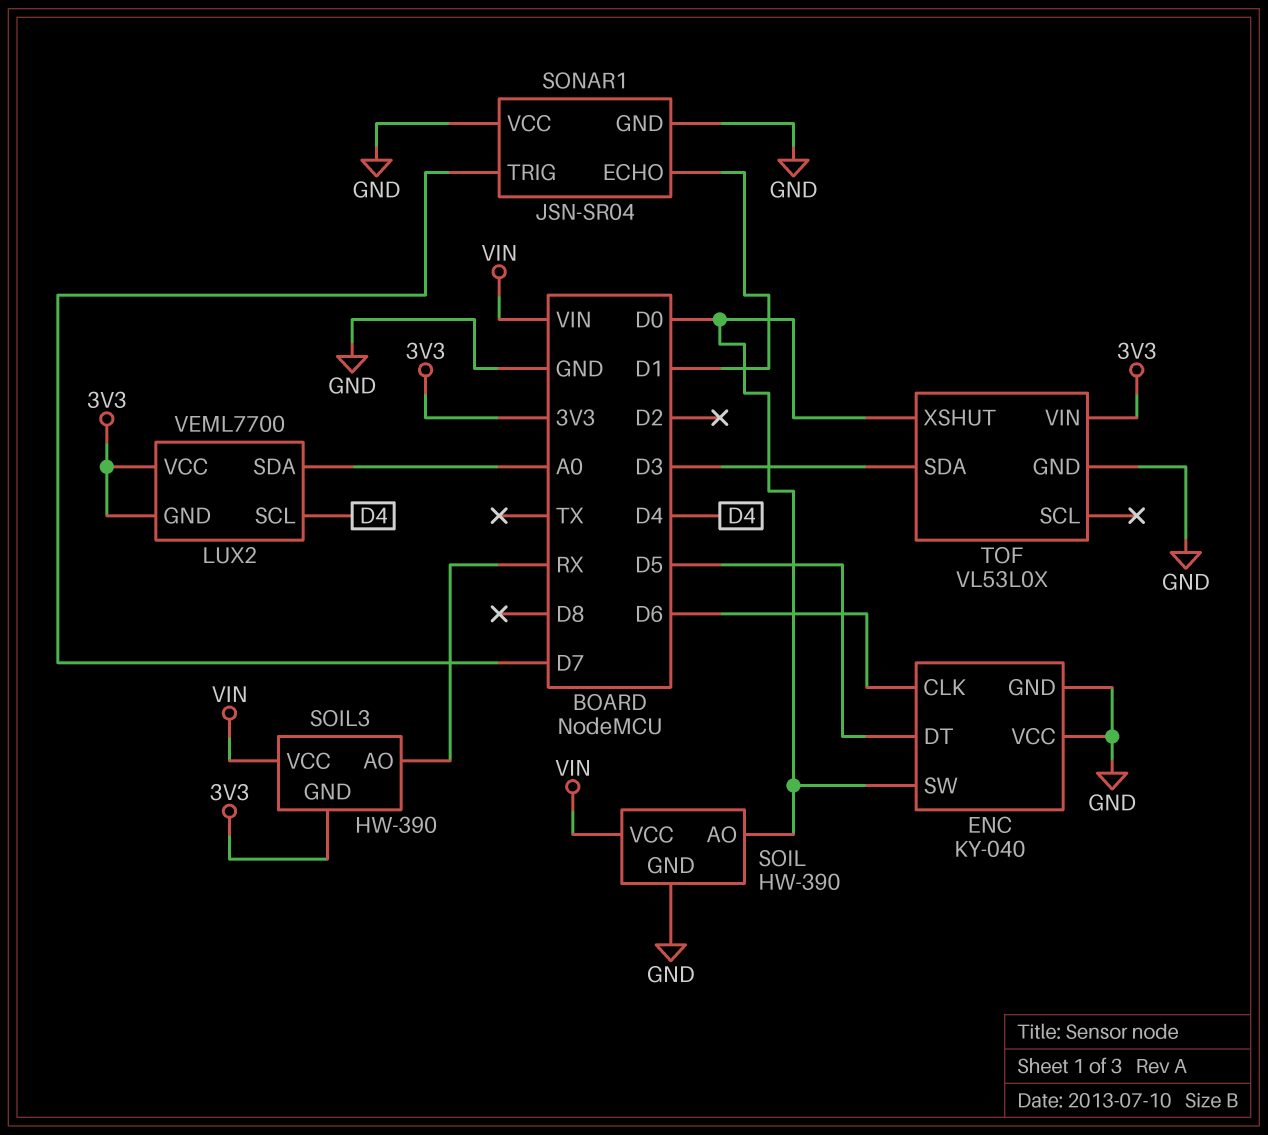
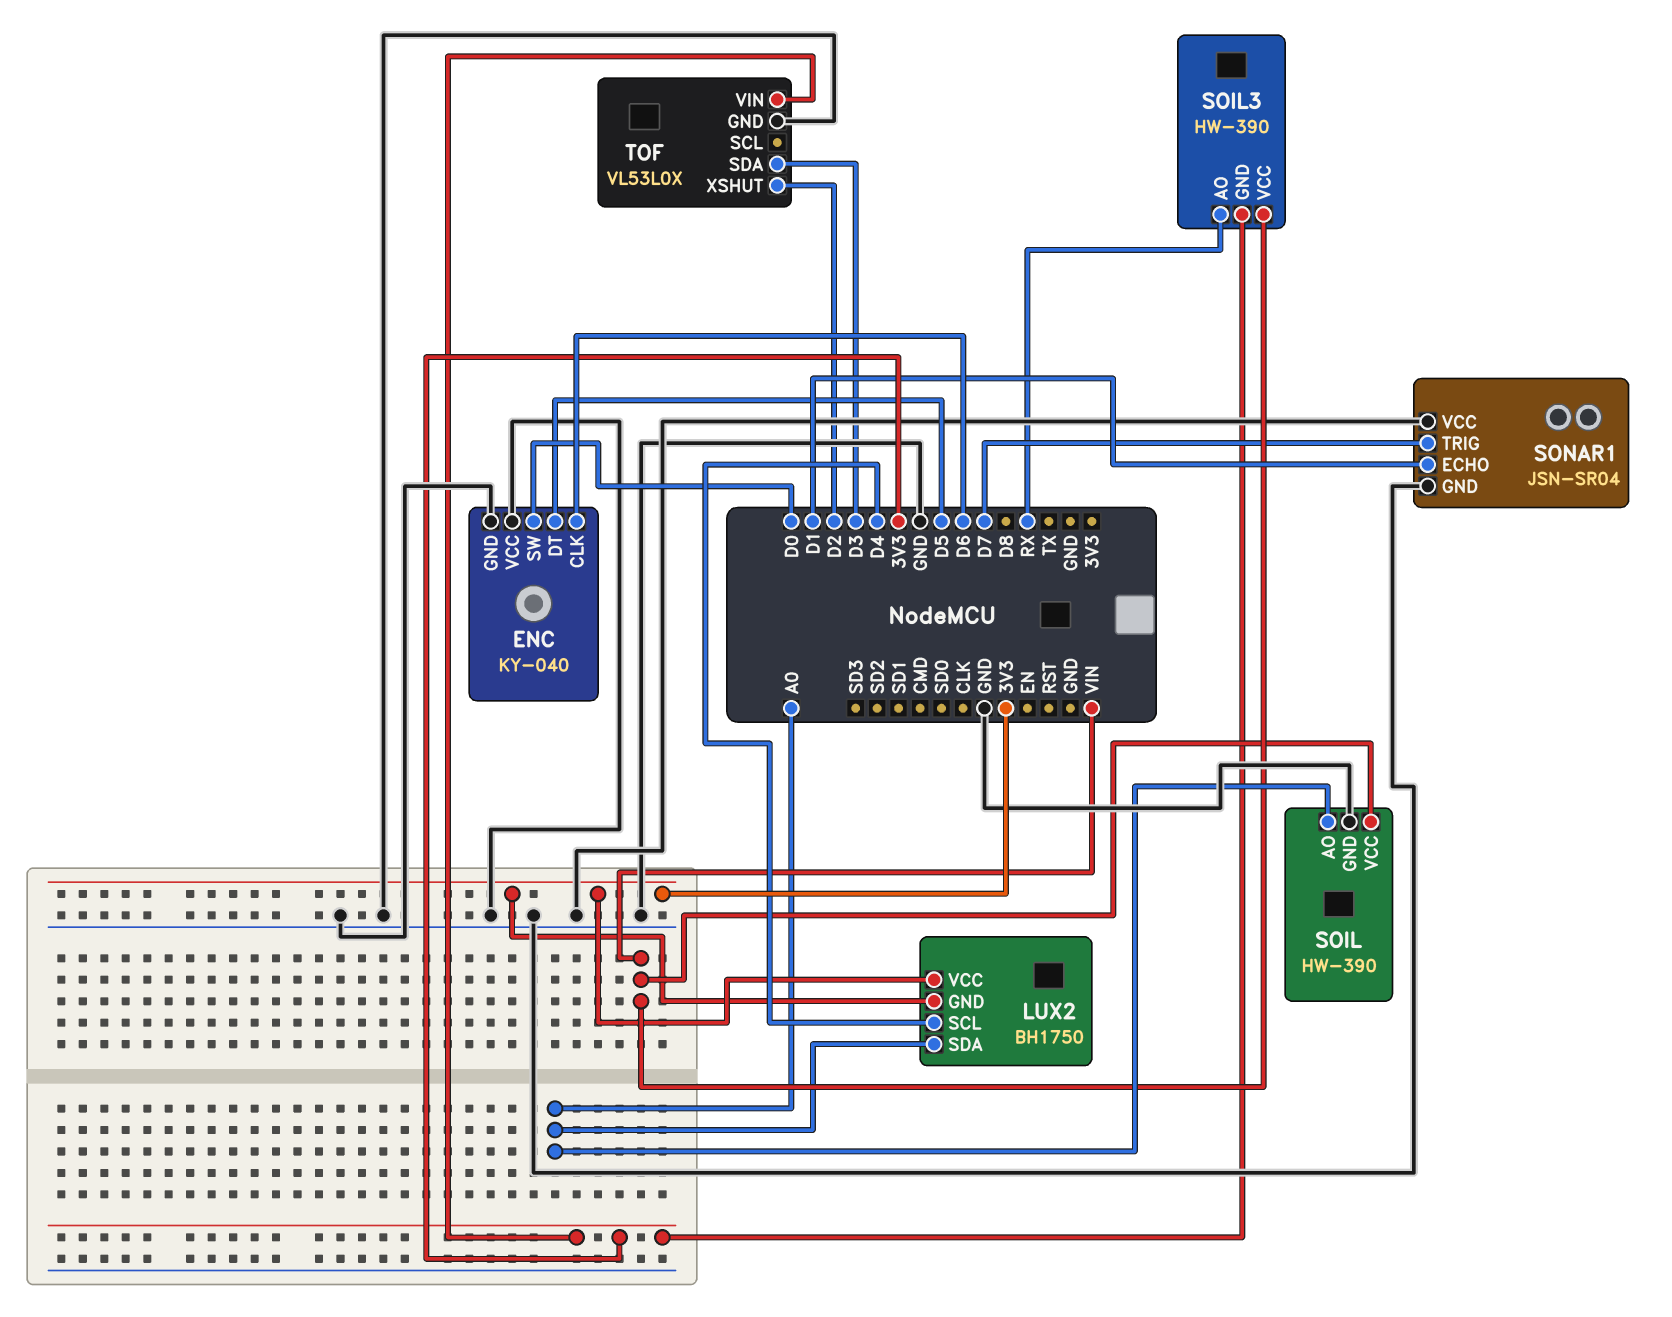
LUX2: VEML7700 -> BH1750
SOIL pin AO: D0 -> A0
TOF pin XSHUT: D0 -> D2

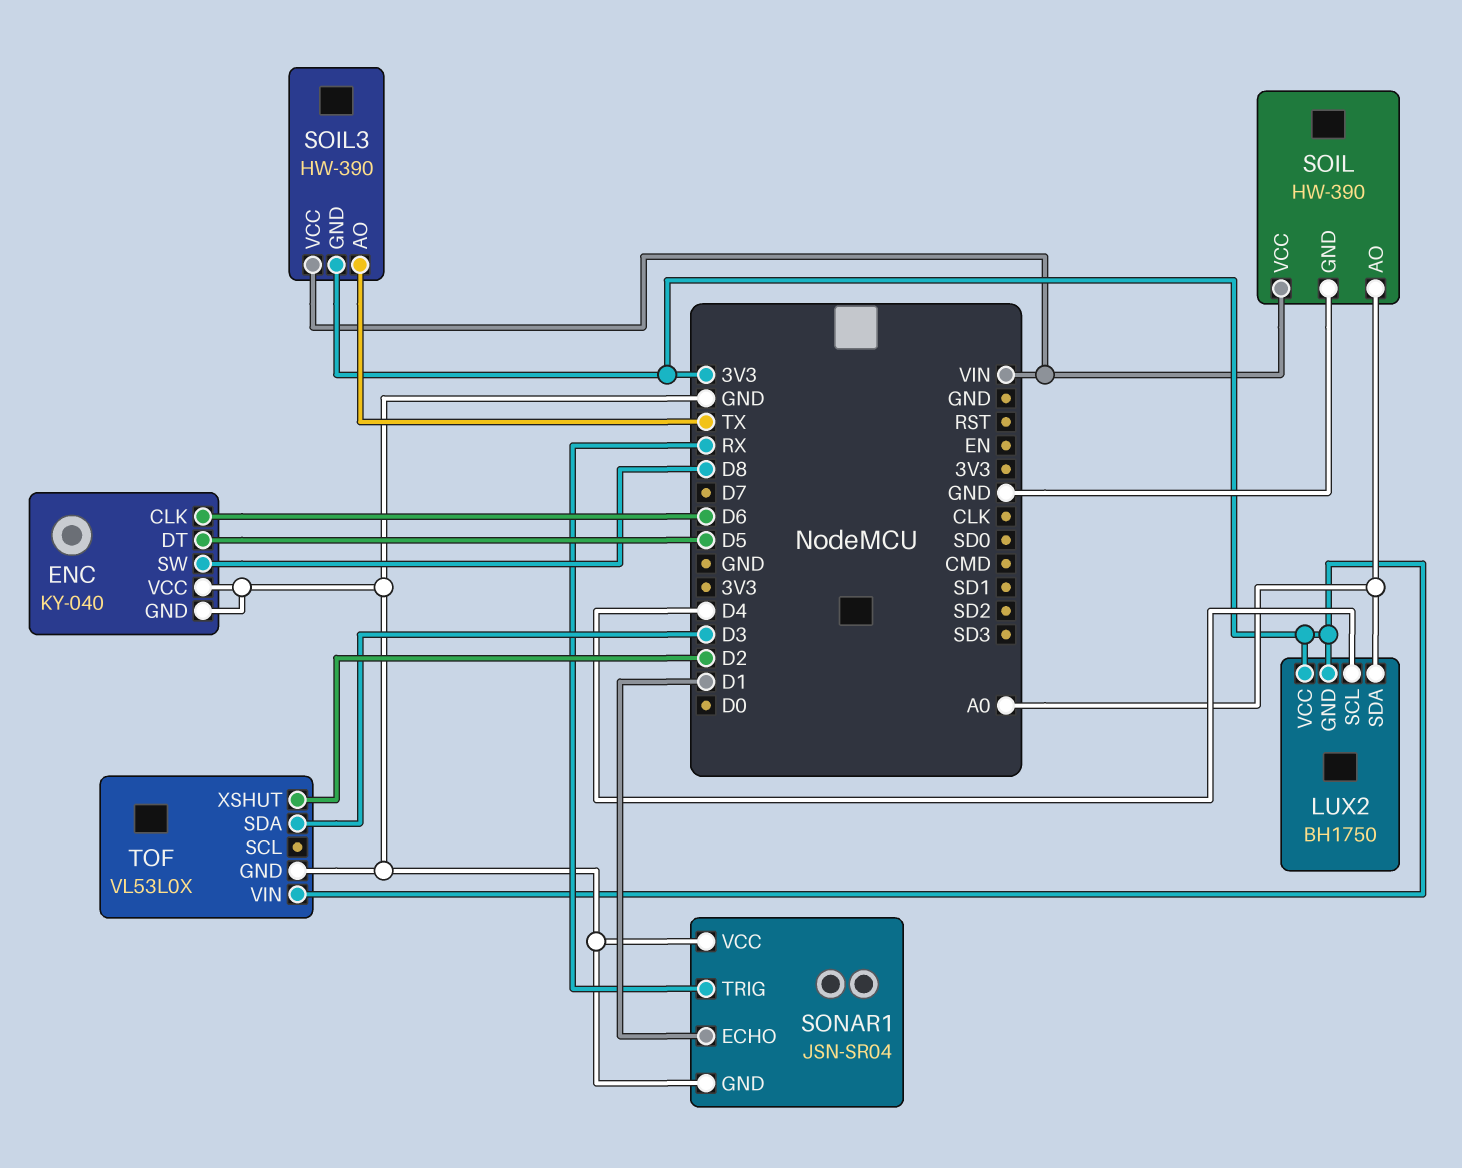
ENC pin SW: D0 -> D8
SOIL3 pin AO: RX -> TX
SONAR1 pin TRIG: D7 -> RX

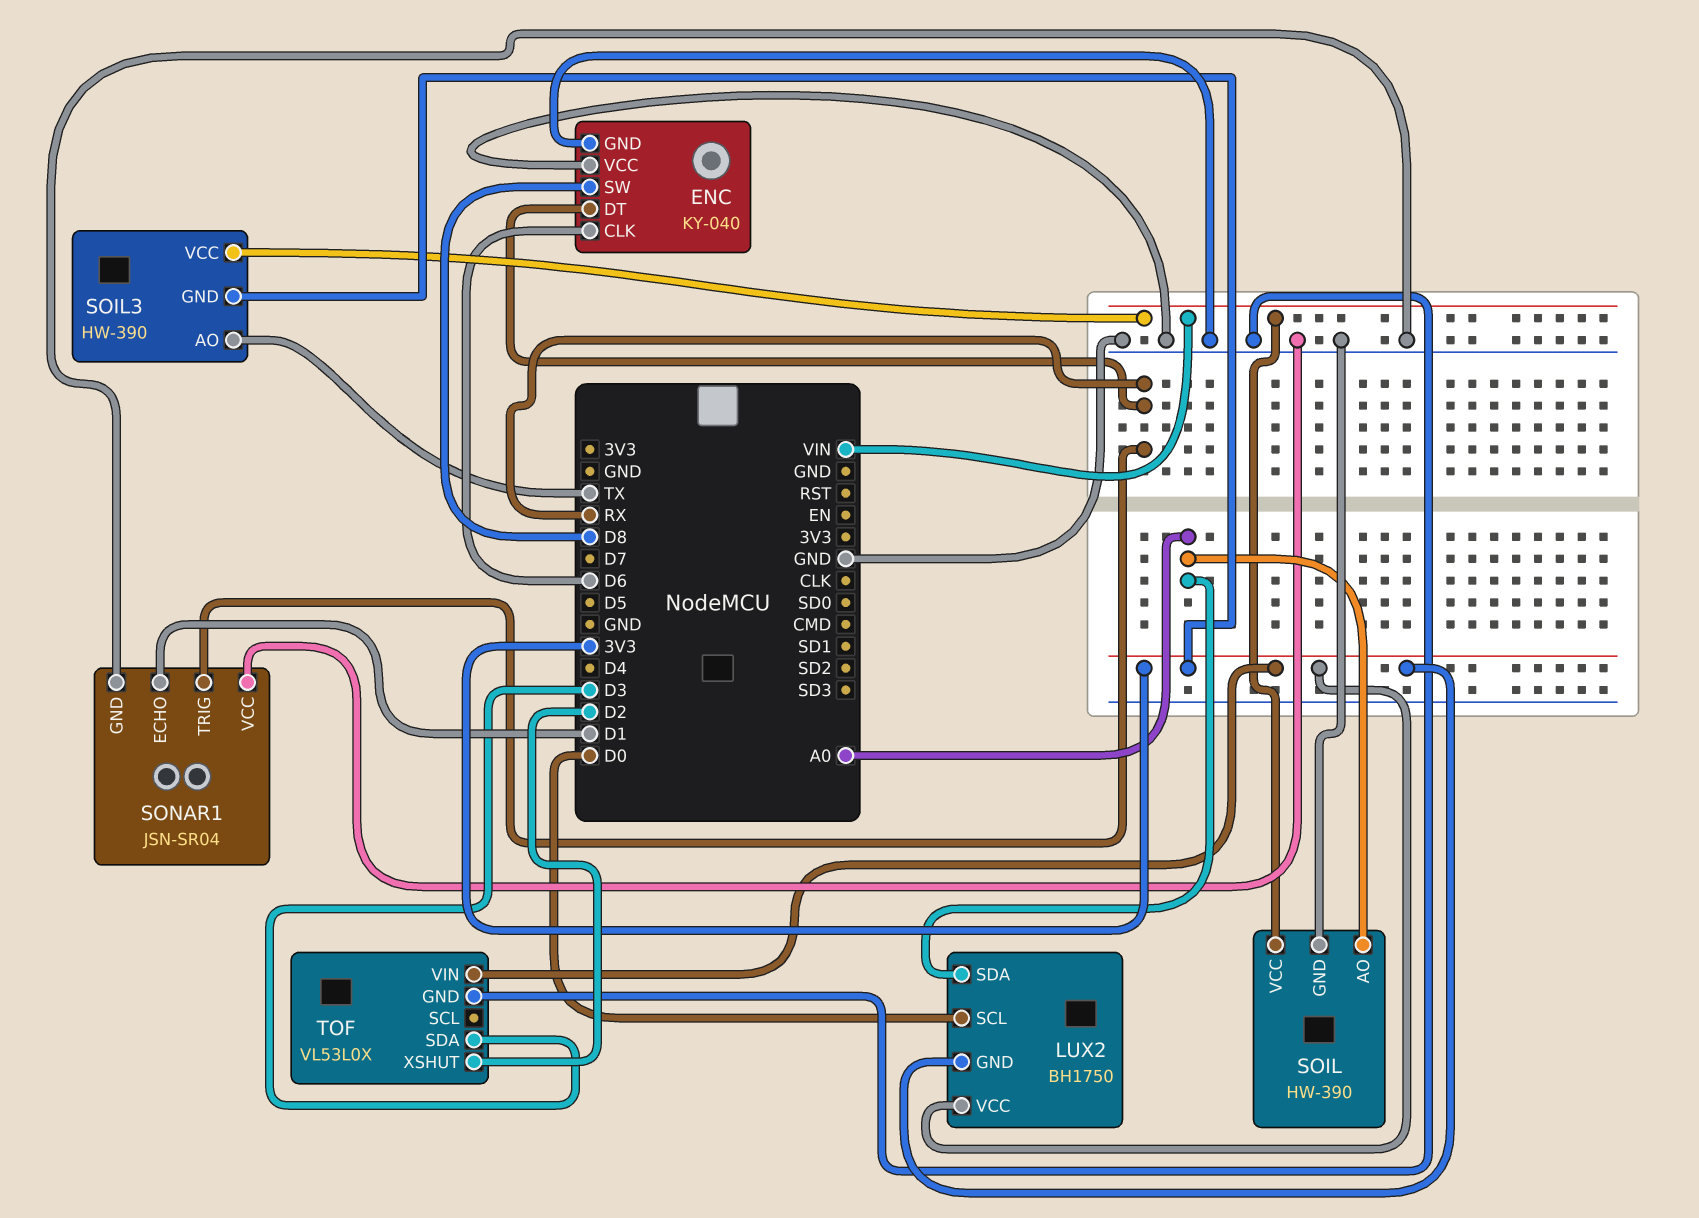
ENC pin DT: D5 -> RX
LUX2 pin SCL: D4 -> D0

